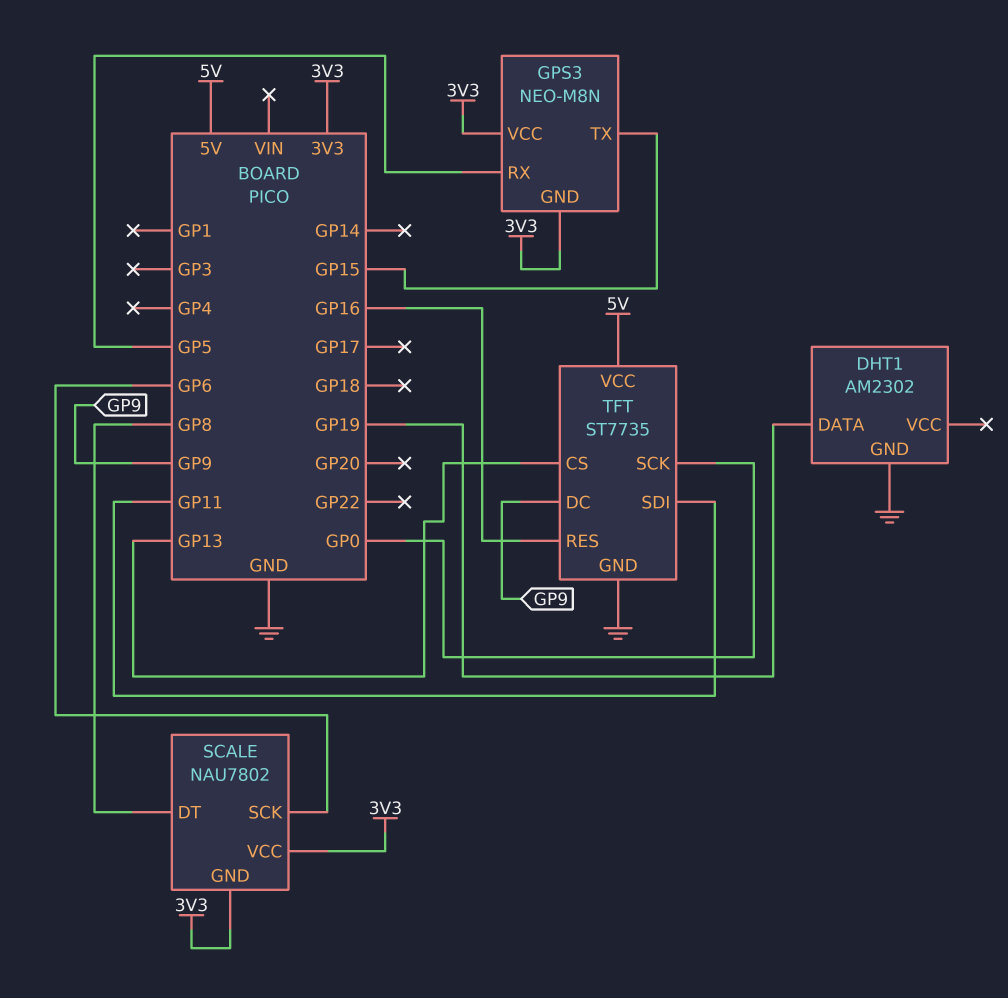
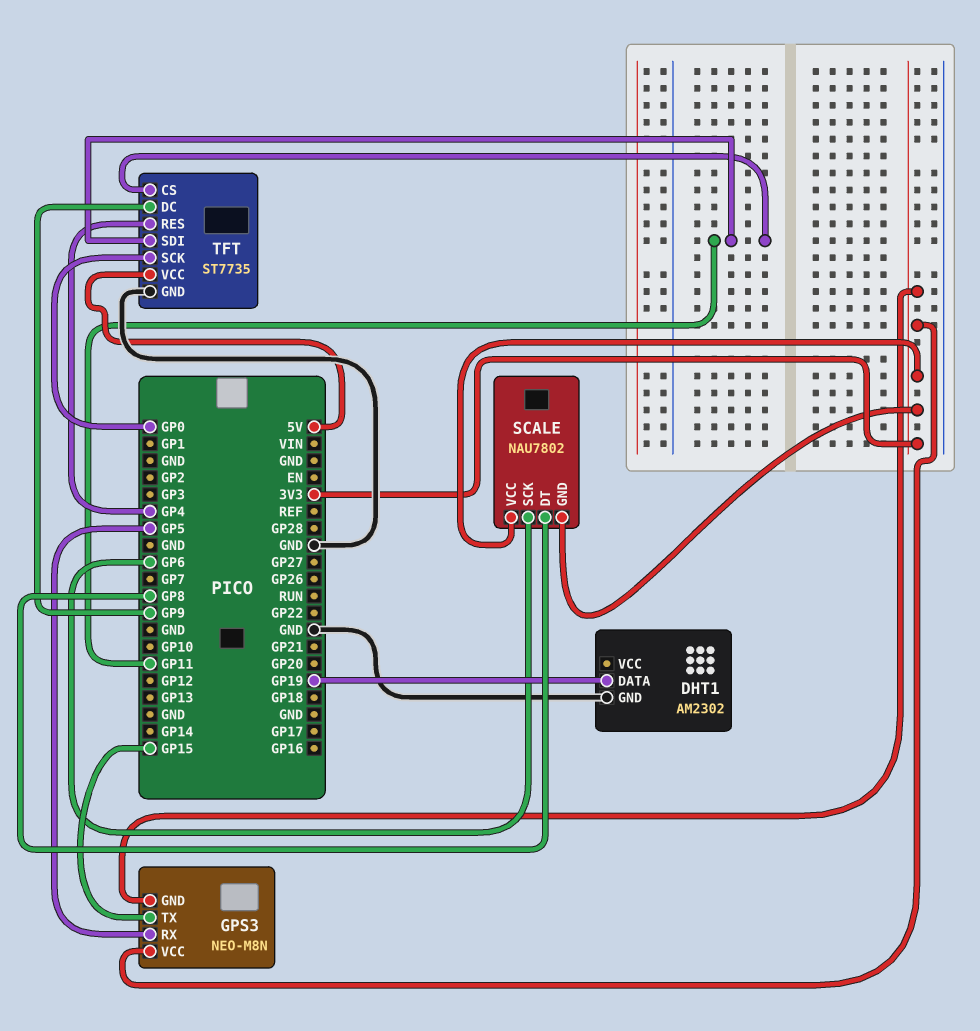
TFT pin CS: GP13 -> GP11
TFT pin RES: GP16 -> GP4

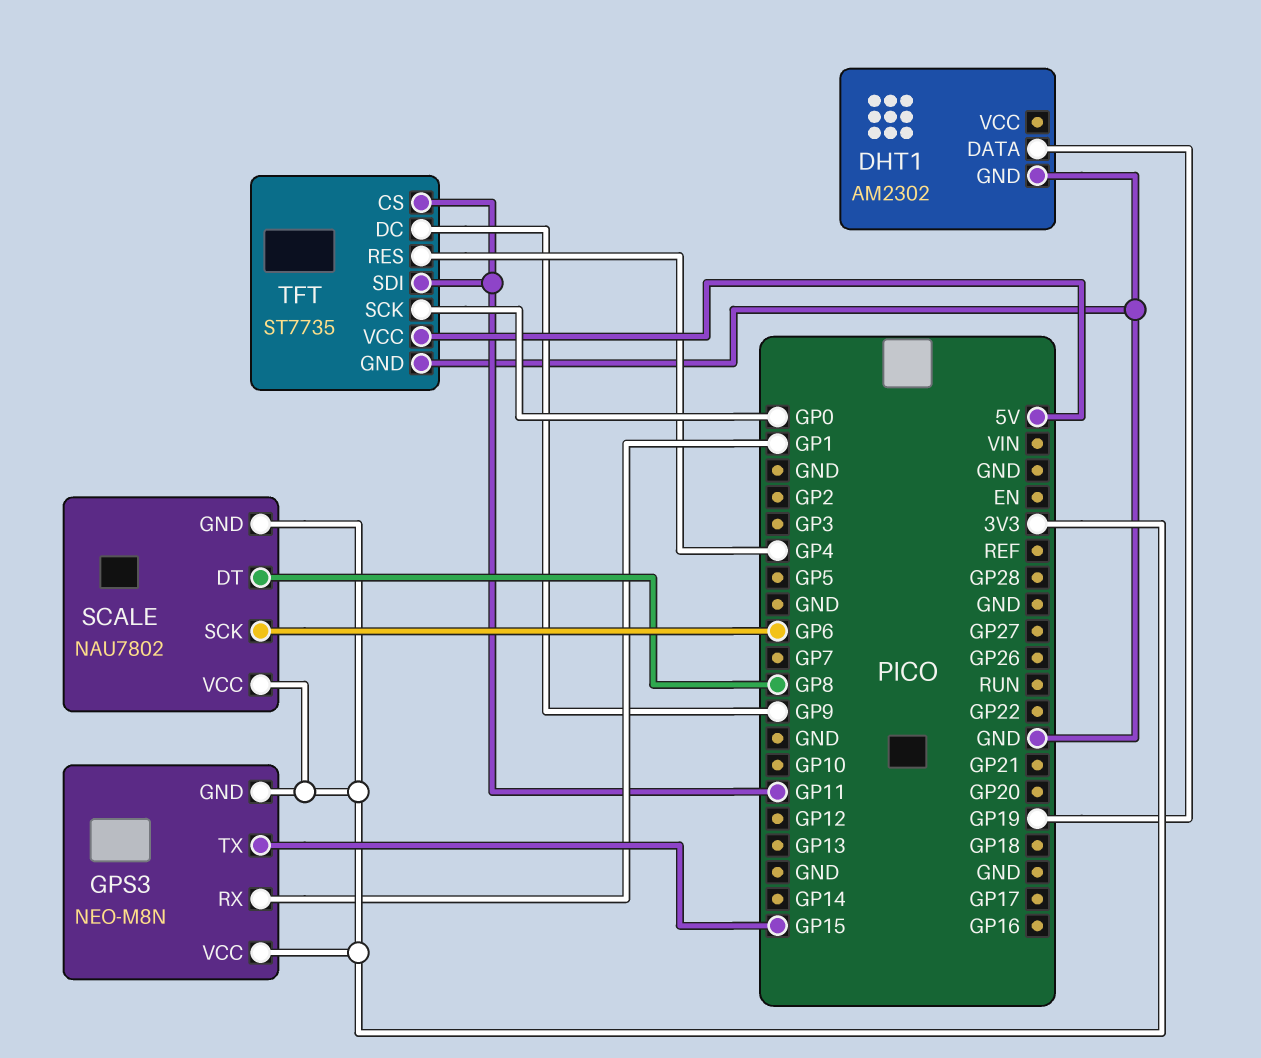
GPS3 pin RX: GP5 -> GP1

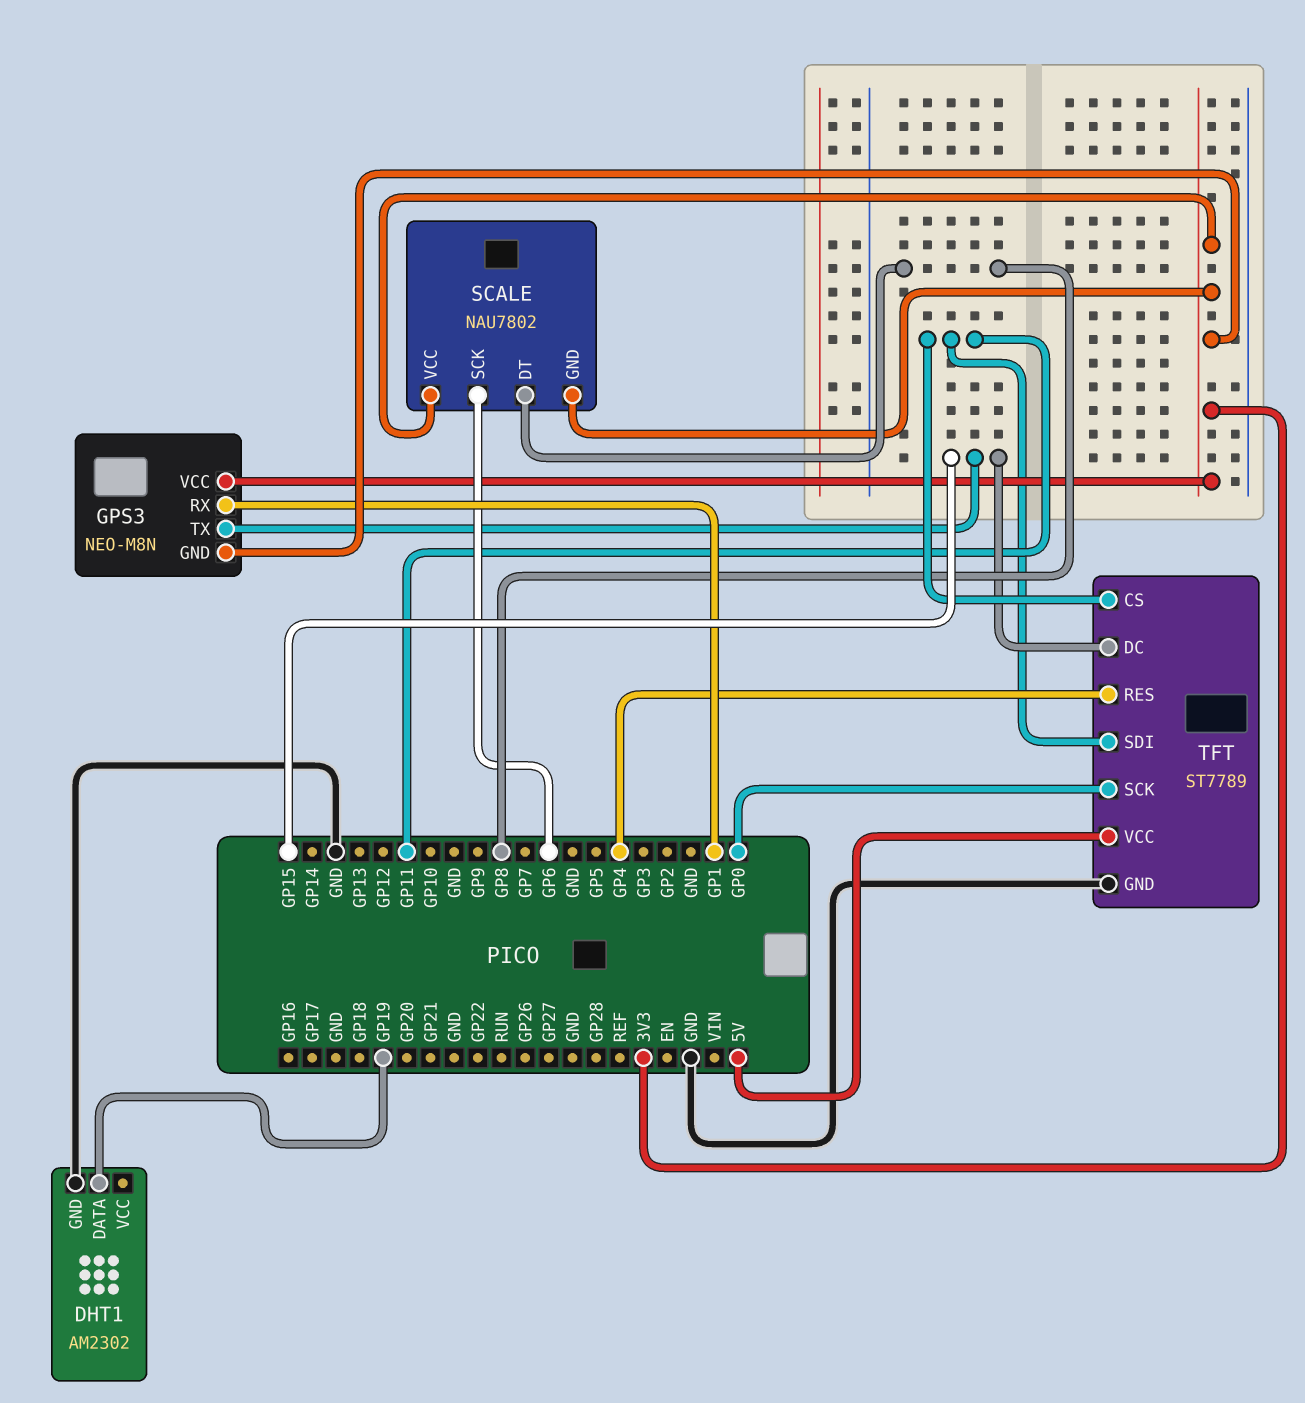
TFT: ST7735 -> ST7789
TFT pin DC: GP9 -> GP15

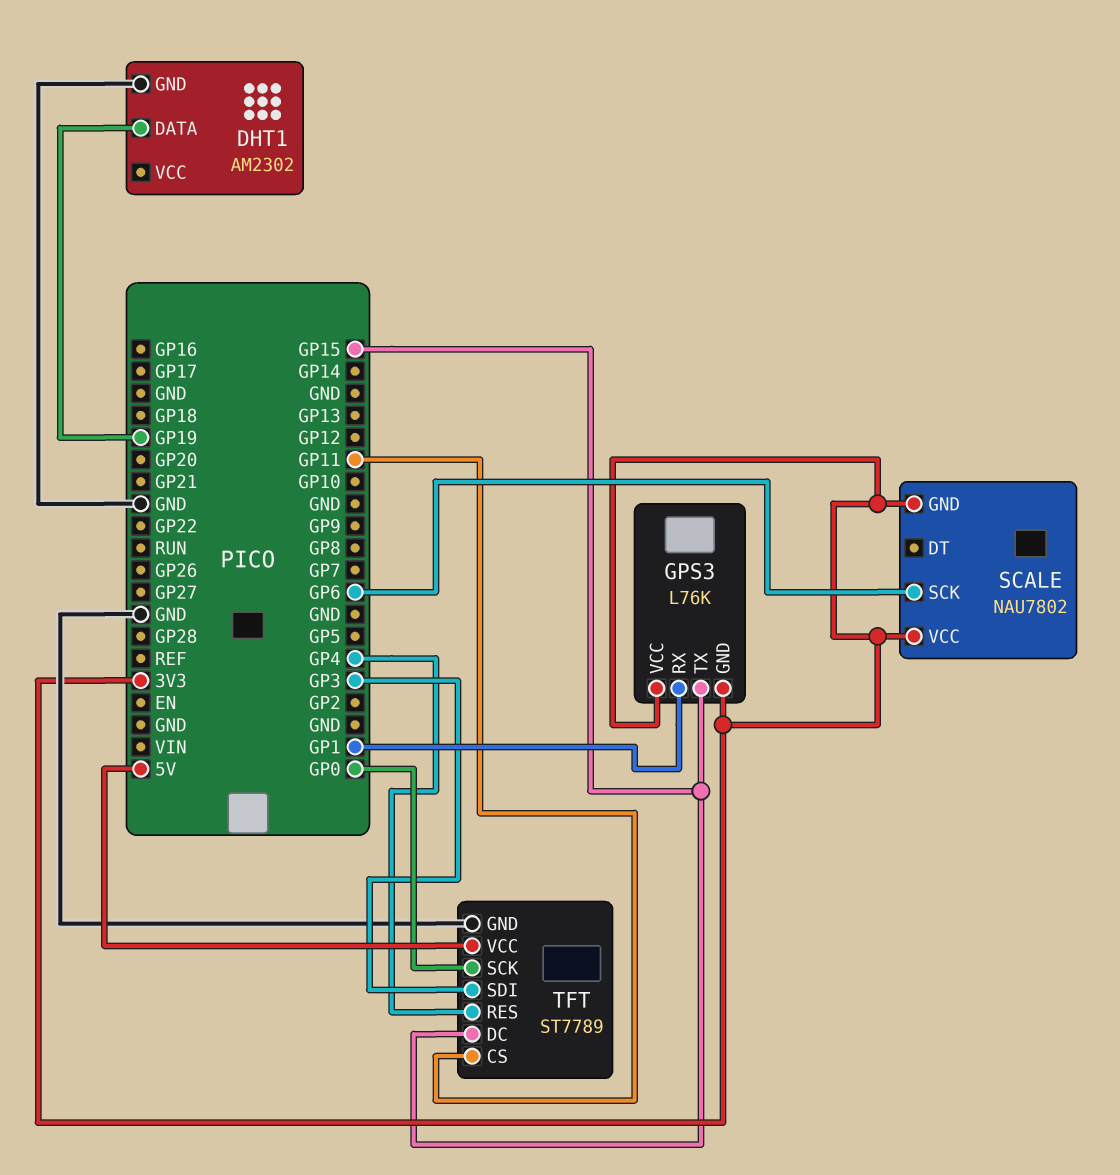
GPS3: NEO-M8N -> L76K
SCALE pin DT: GP8 -> none
TFT pin SDI: GP11 -> GP3

